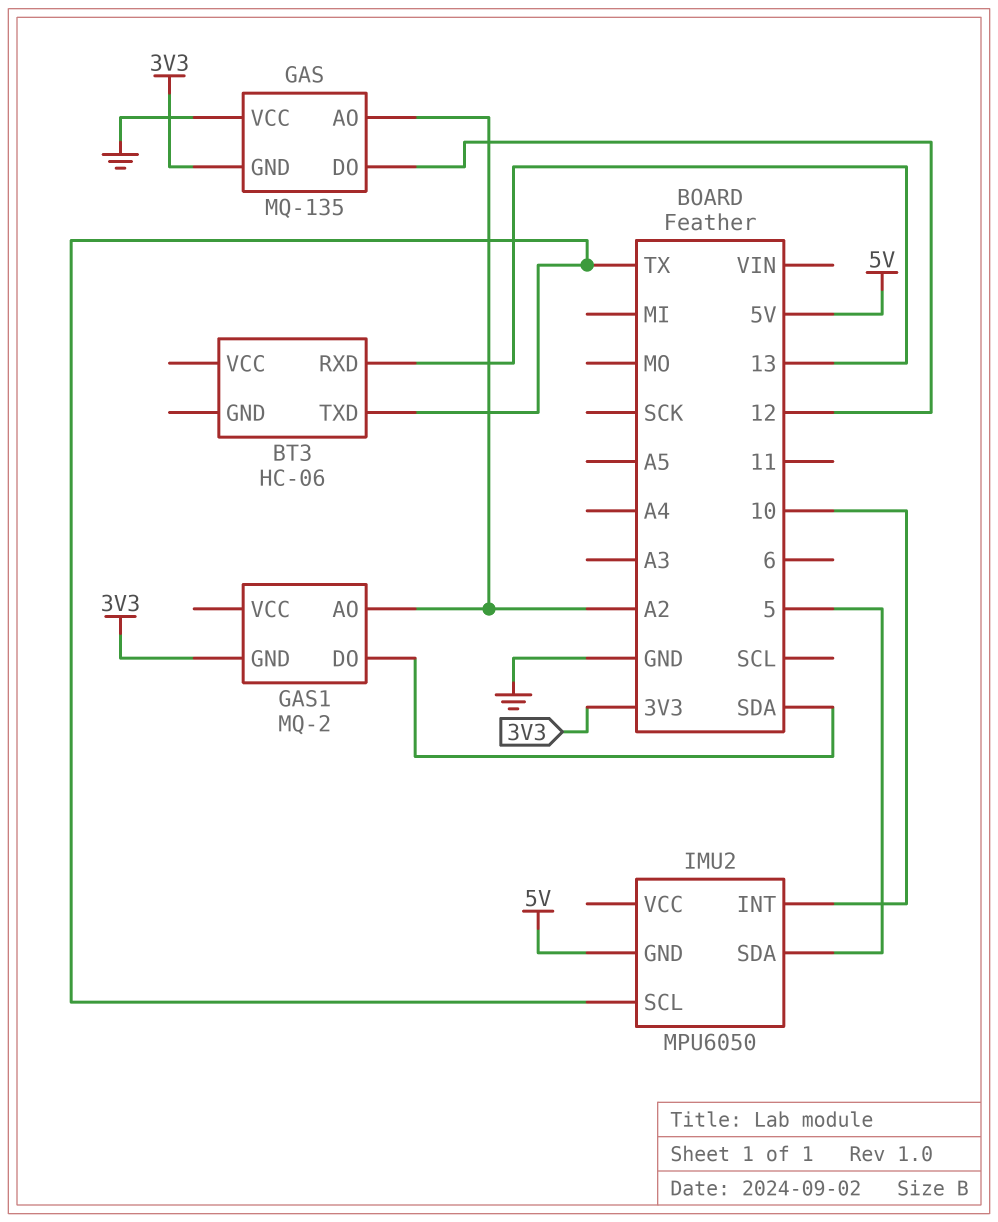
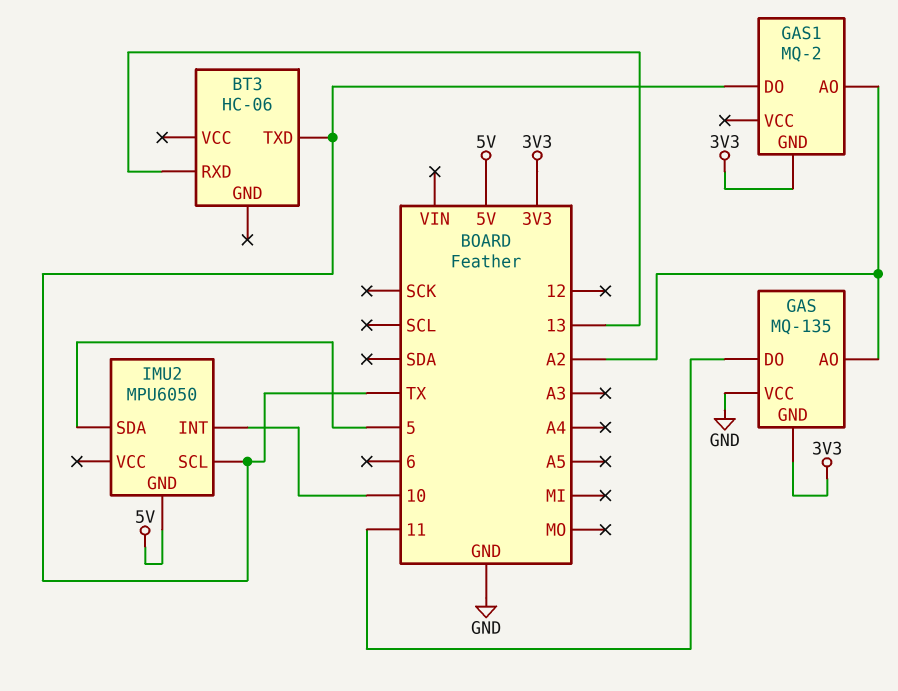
GAS pin DO: 12 -> 11
GAS1 pin DO: SDA -> TX

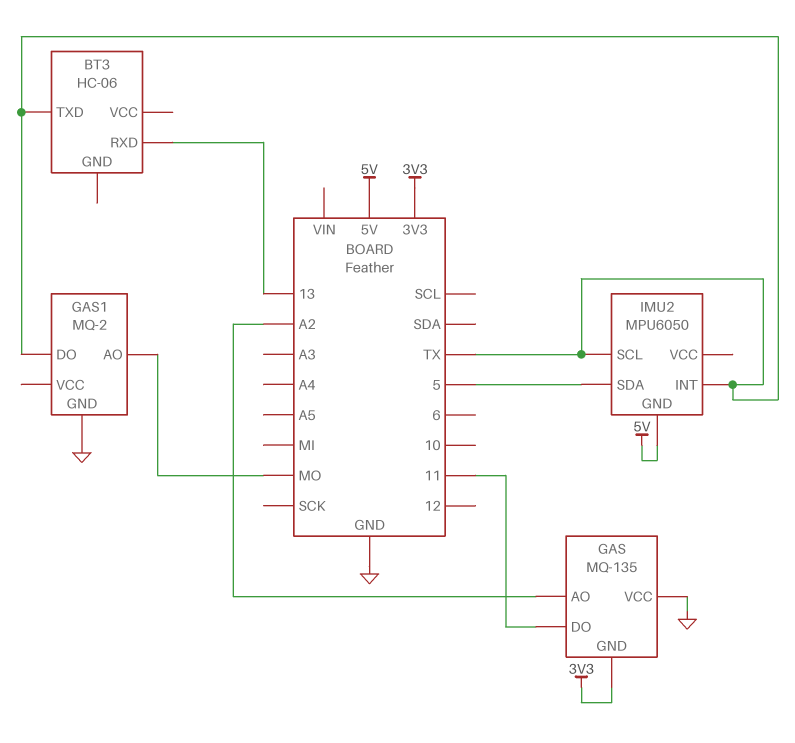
GAS1 pin AO: A2 -> MO
GAS1 pin GND: 3V3 -> GND
IMU2 pin INT: 10 -> TX

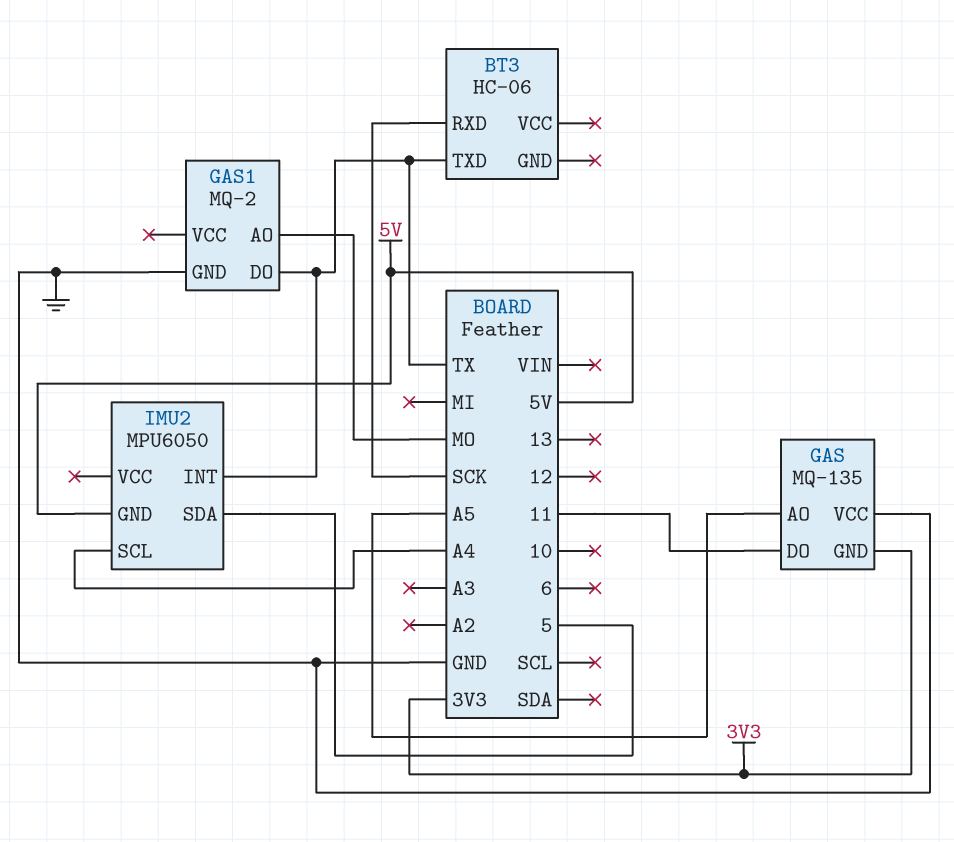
BT3 pin RXD: 13 -> SCK
GAS pin AO: A2 -> A5
IMU2 pin SCL: TX -> A4

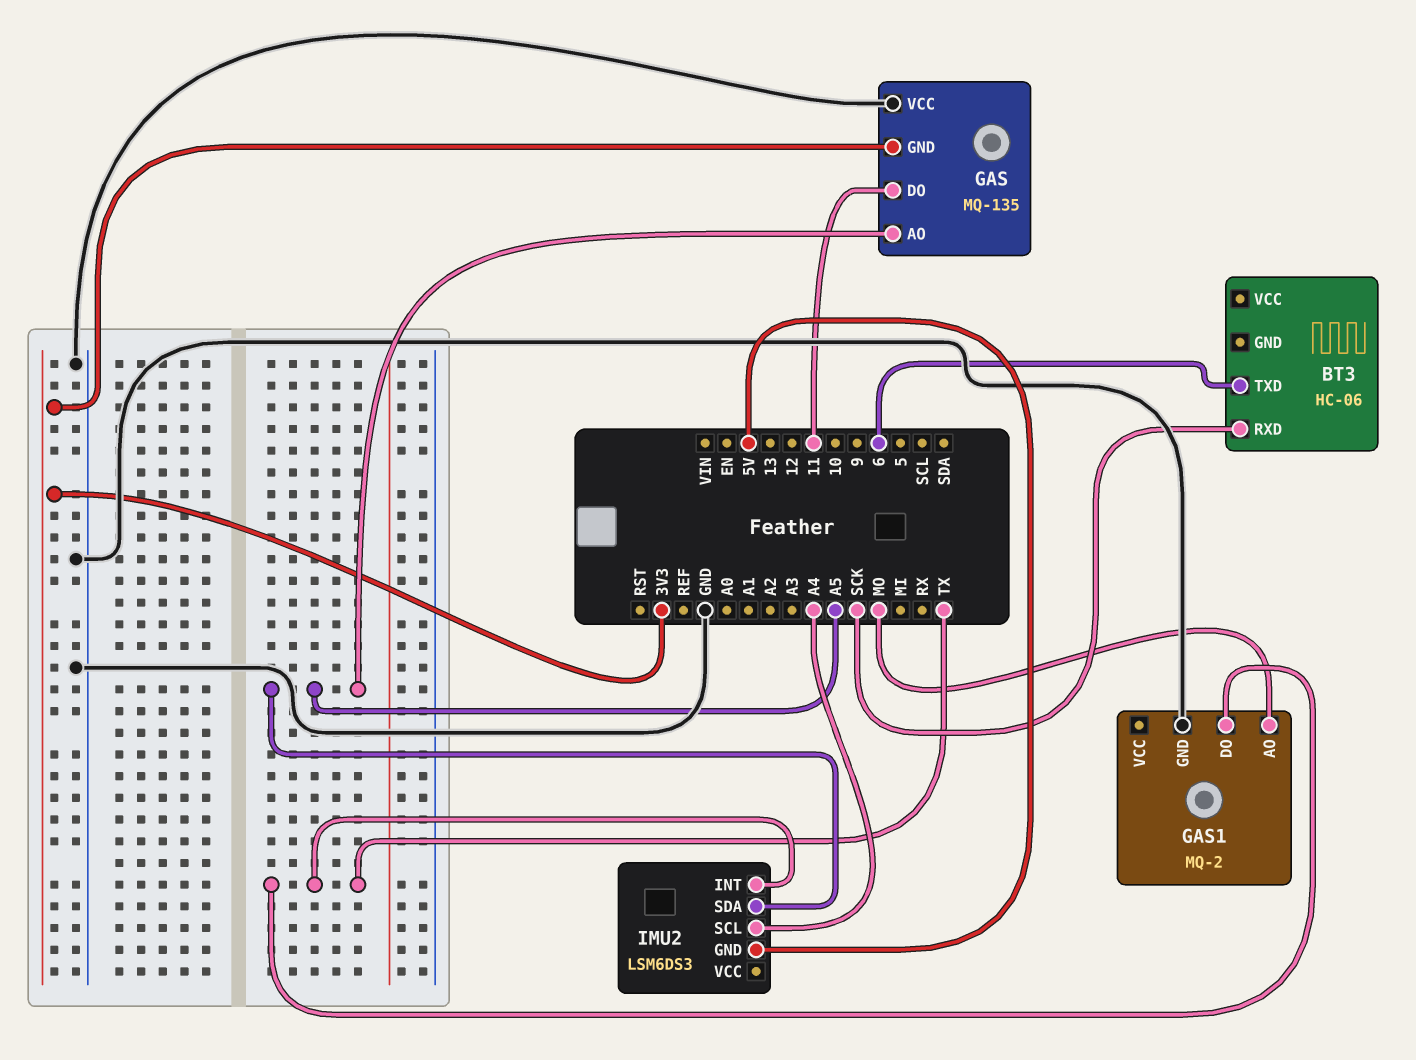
BT3 pin TXD: TX -> 6
IMU2: MPU6050 -> LSM6DS3
IMU2 pin SDA: 5 -> A5

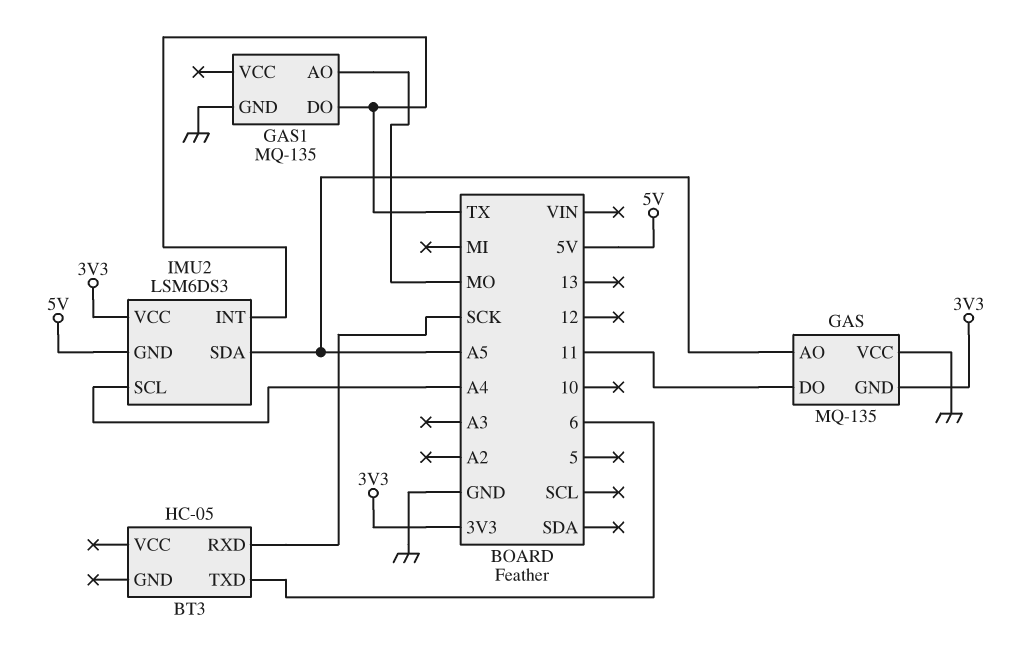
BT3: HC-06 -> HC-05
GAS1: MQ-2 -> MQ-135
IMU2 pin VCC: none -> 3V3

